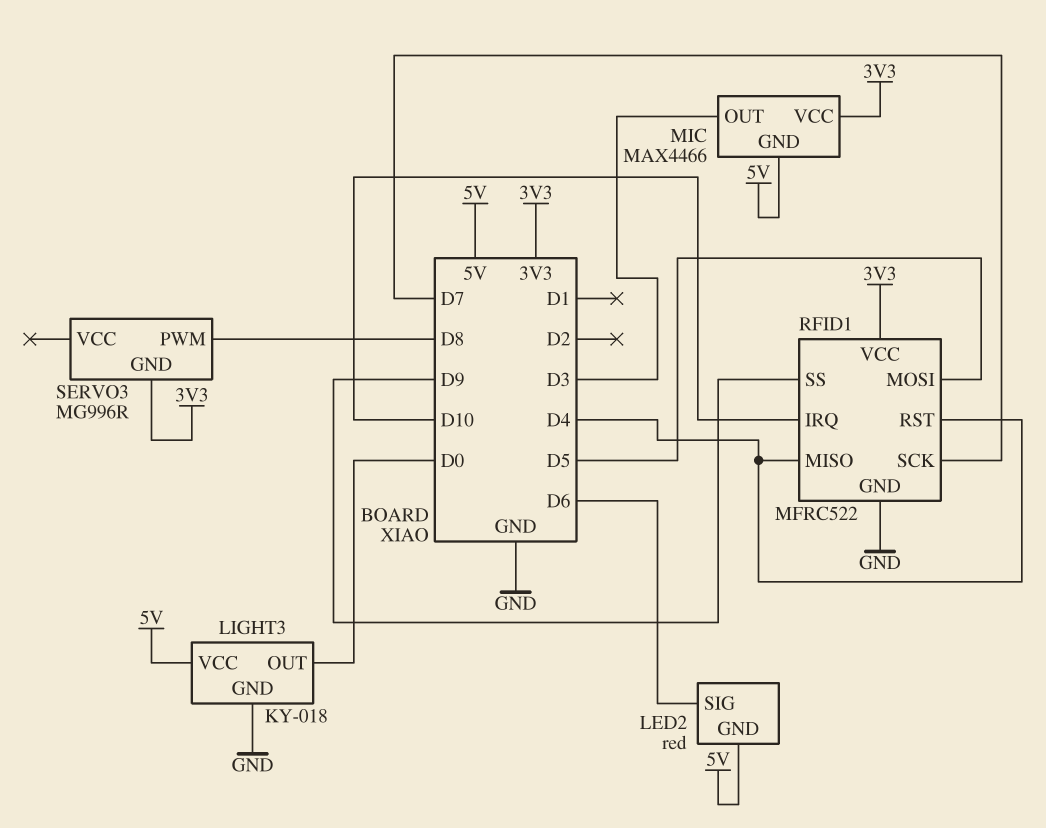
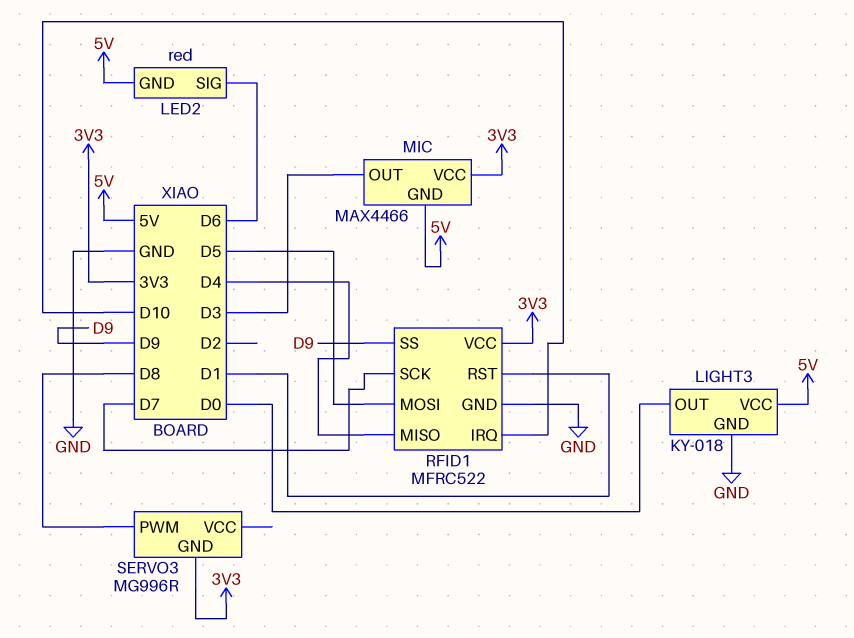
RFID1 pin RST: D4 -> D1

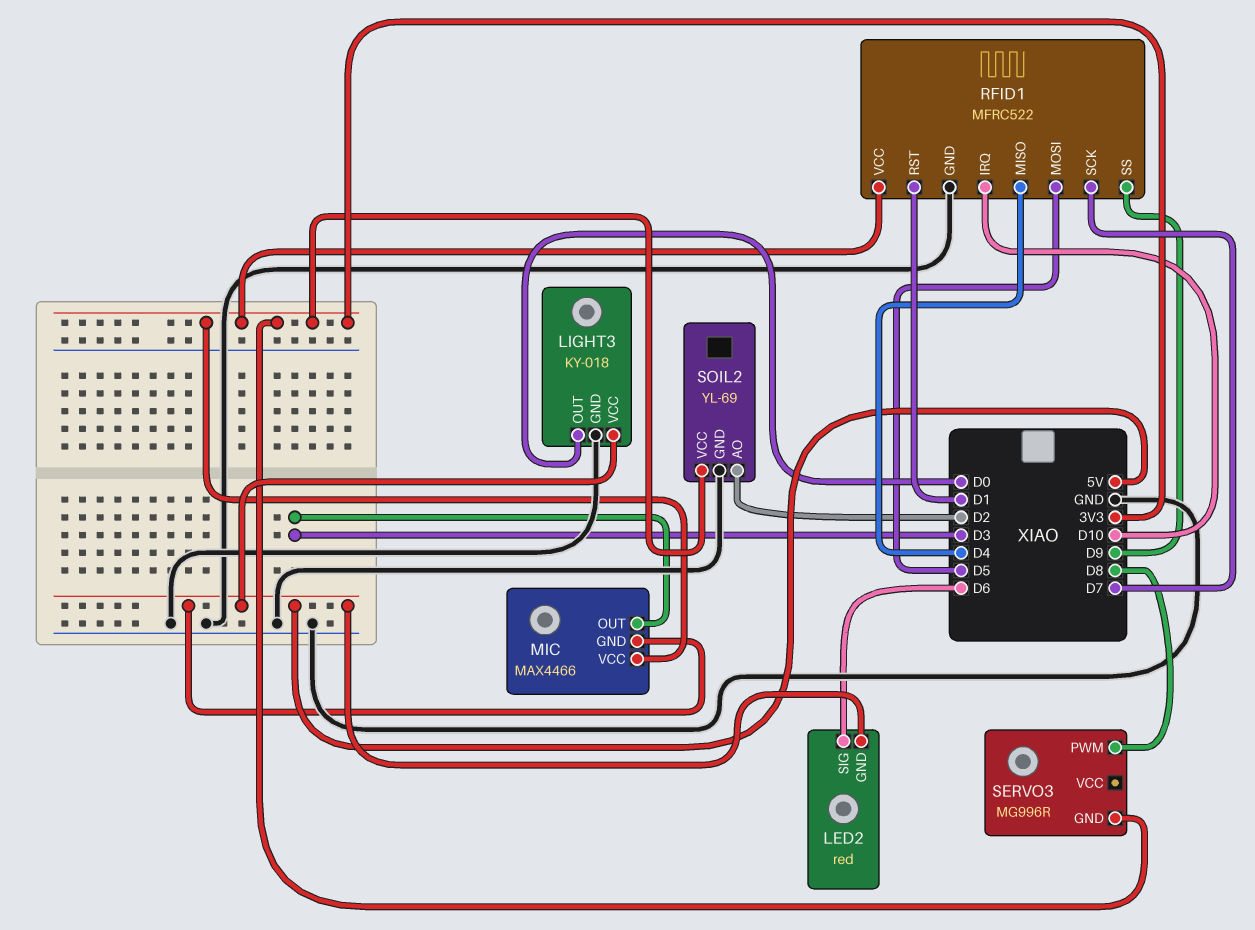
SOIL2: none -> YL-69
SOIL2 pin AO: none -> D2
SOIL2 pin GND: none -> GND
SOIL2 pin VCC: none -> 3V3

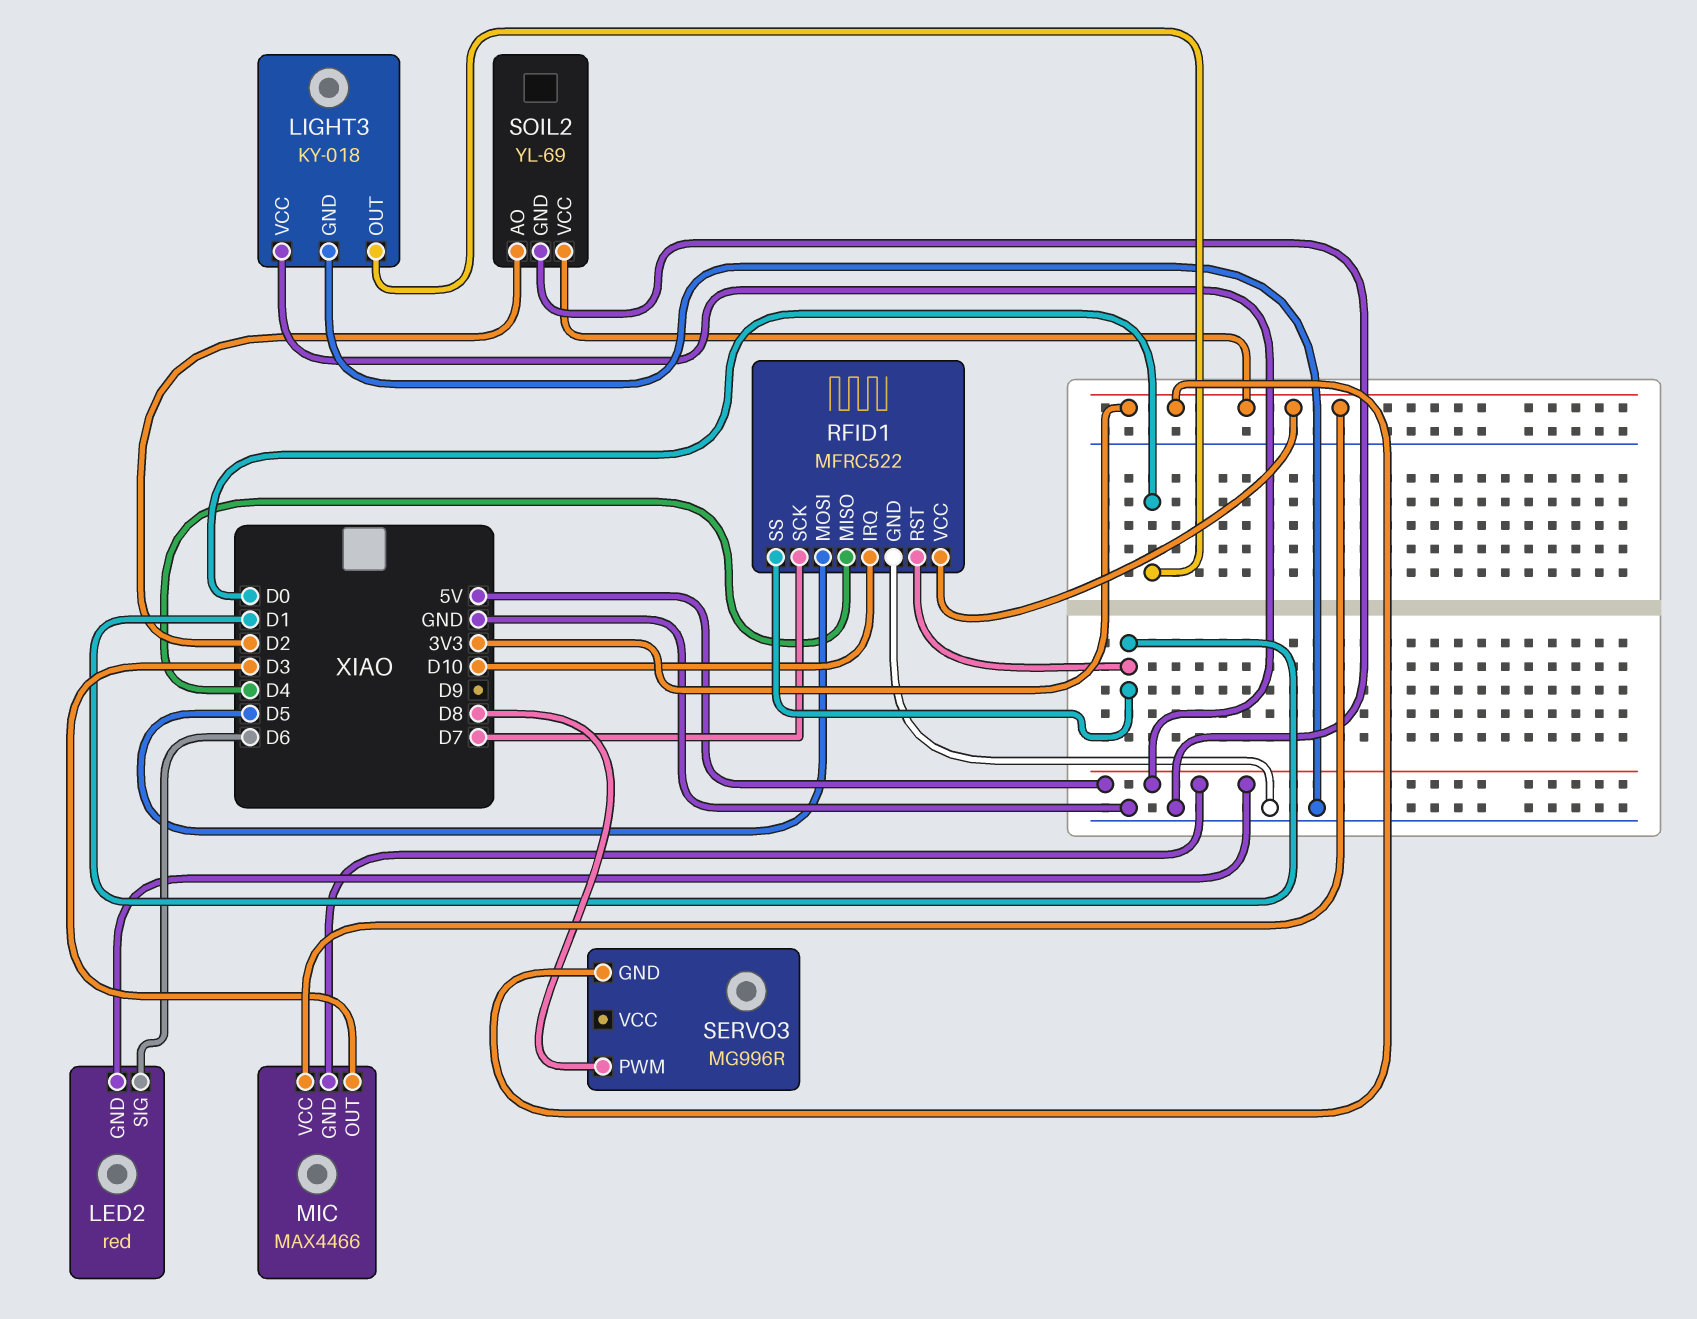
RFID1 pin SS: D9 -> D1

